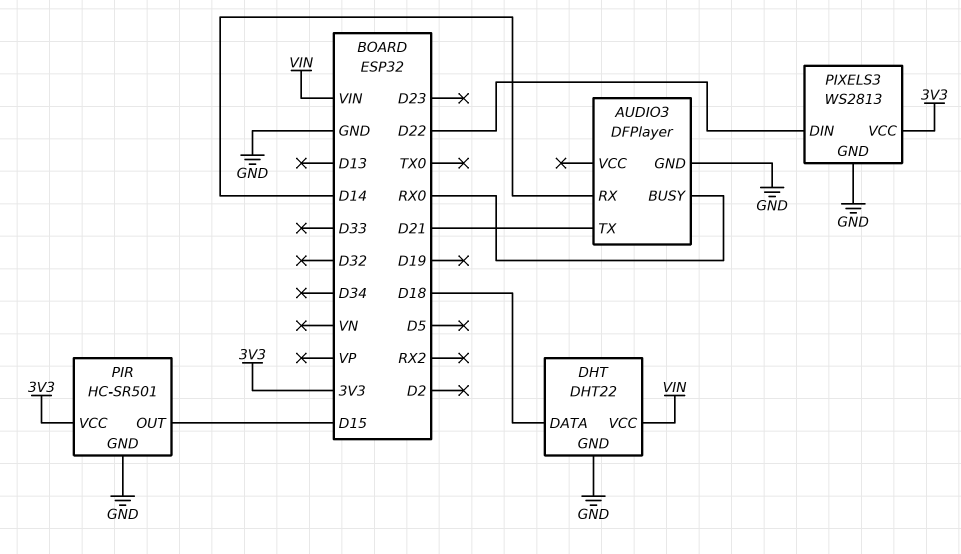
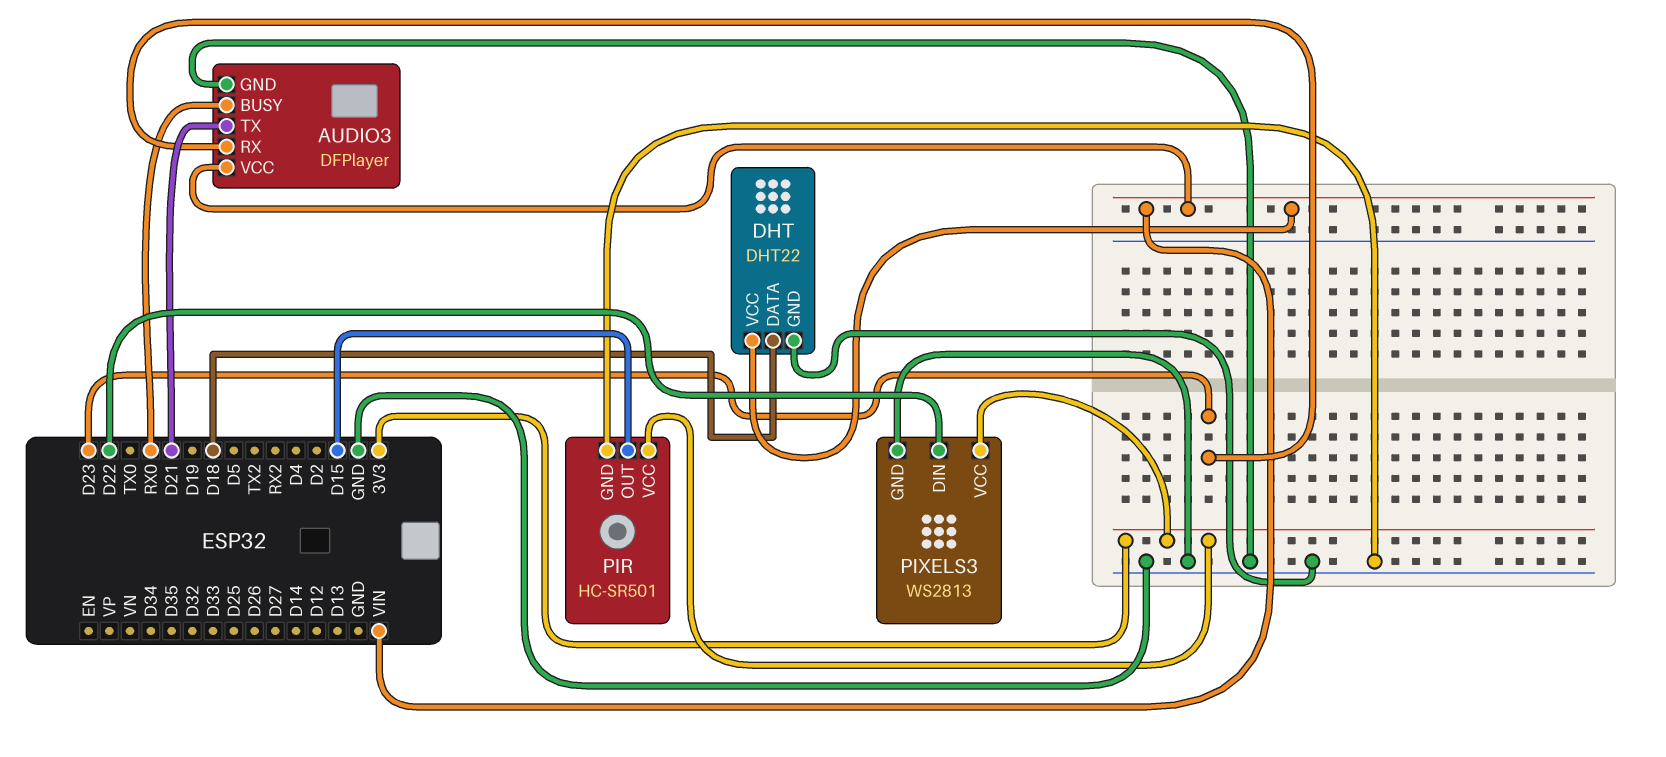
AUDIO3 pin RX: D14 -> D23
AUDIO3 pin VCC: none -> VIN

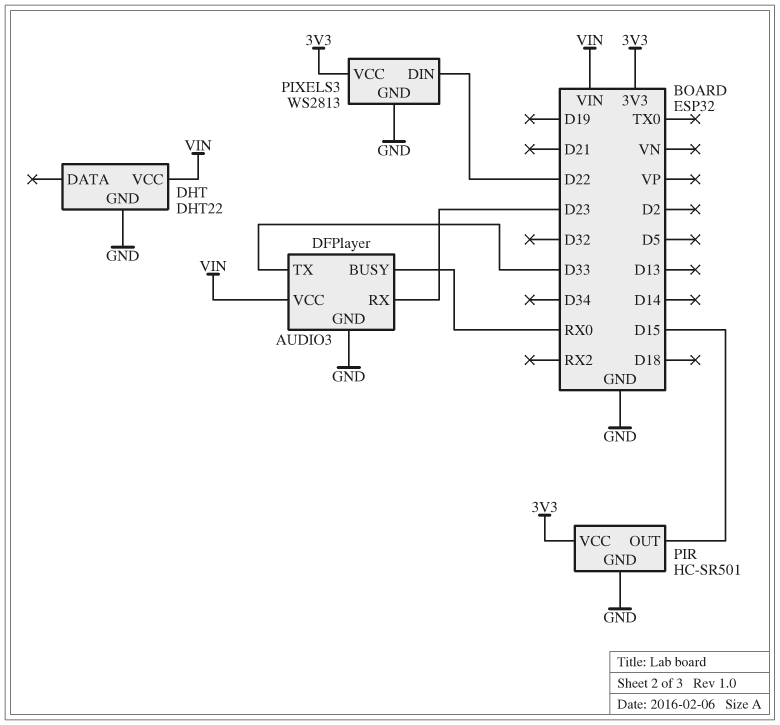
AUDIO3 pin TX: D21 -> D33
DHT pin DATA: D18 -> none

